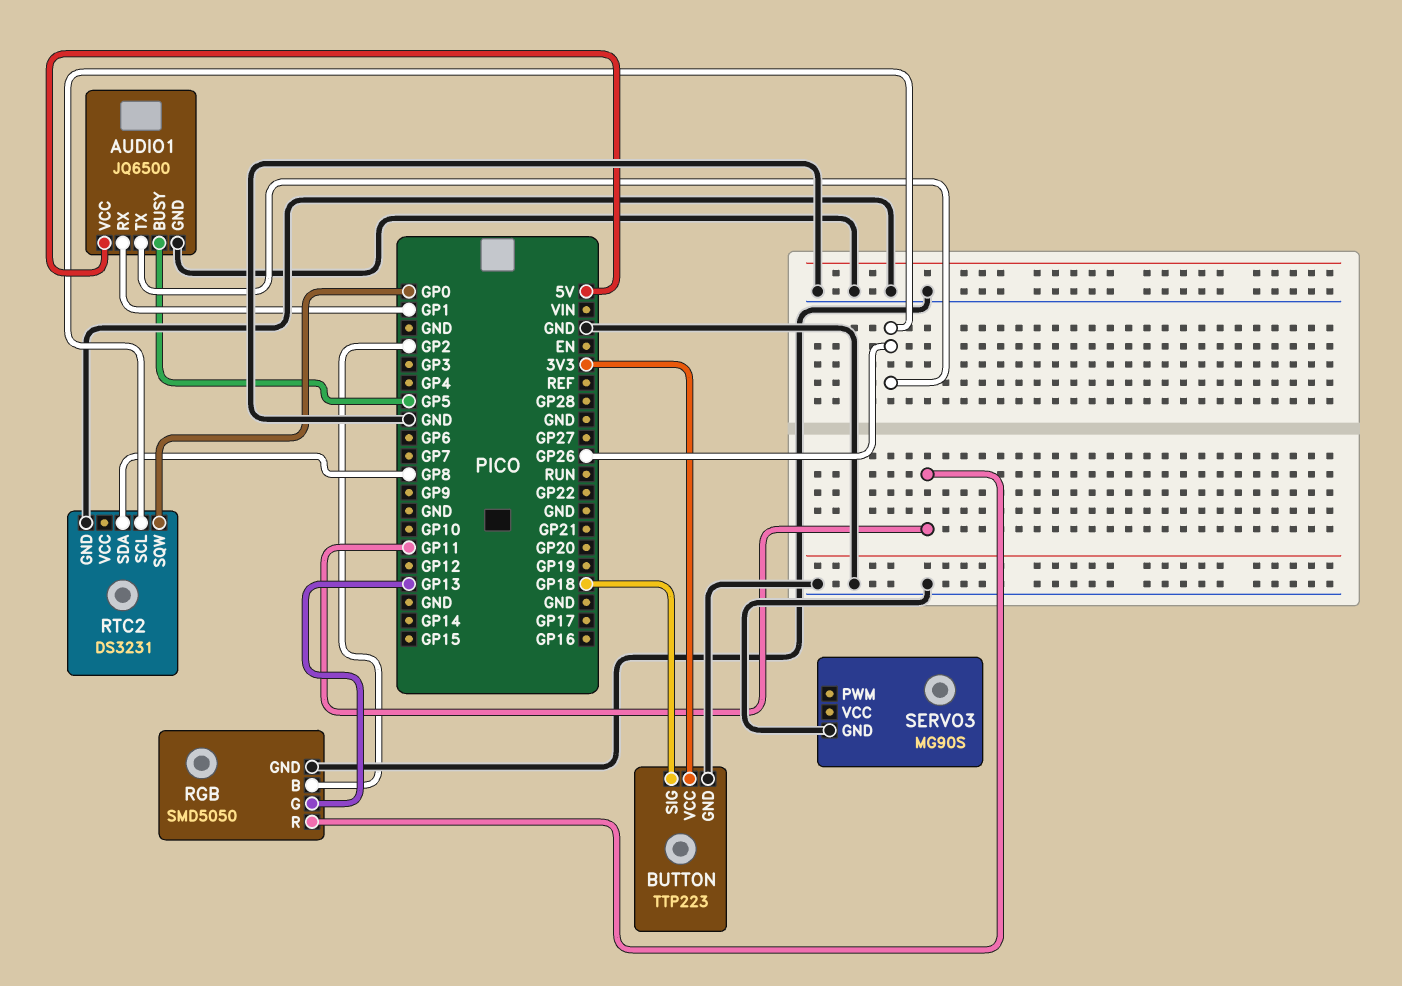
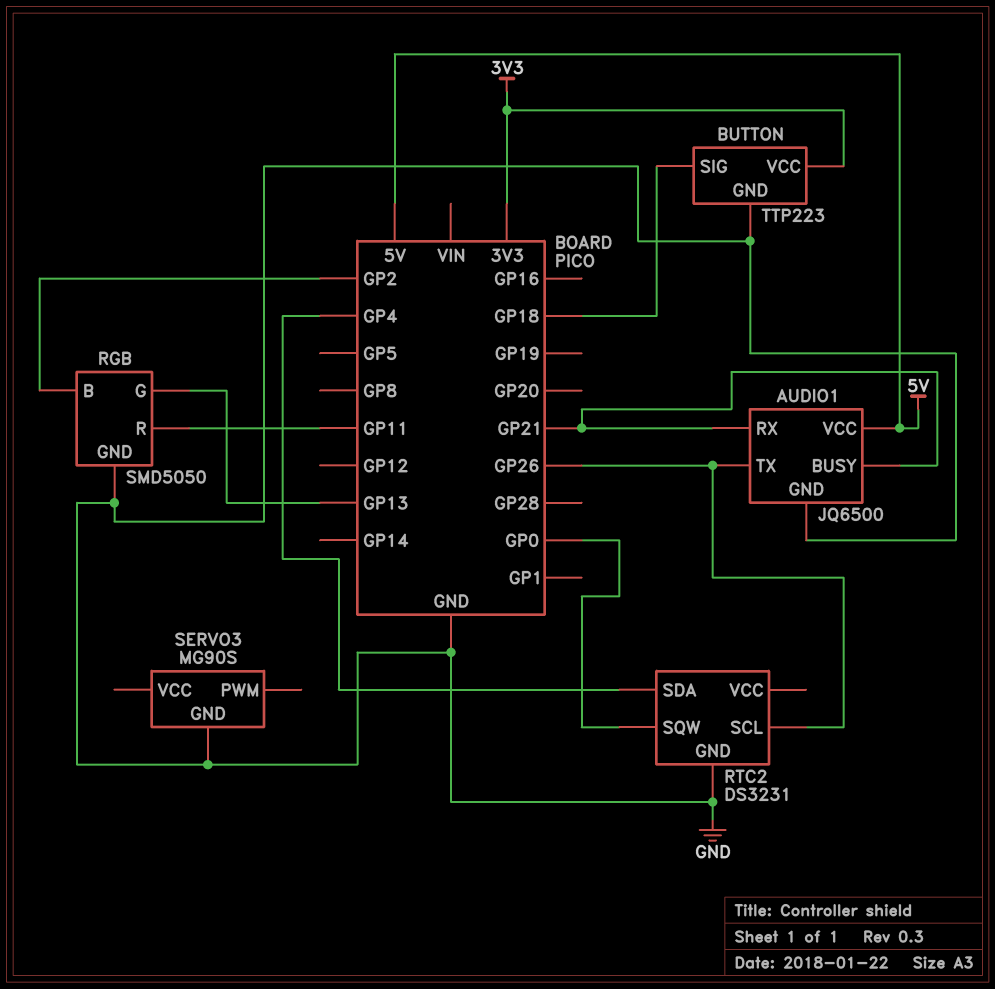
AUDIO1 pin BUSY: GP5 -> GP21
AUDIO1 pin RX: GP1 -> GP21
RTC2 pin SDA: GP8 -> GP4

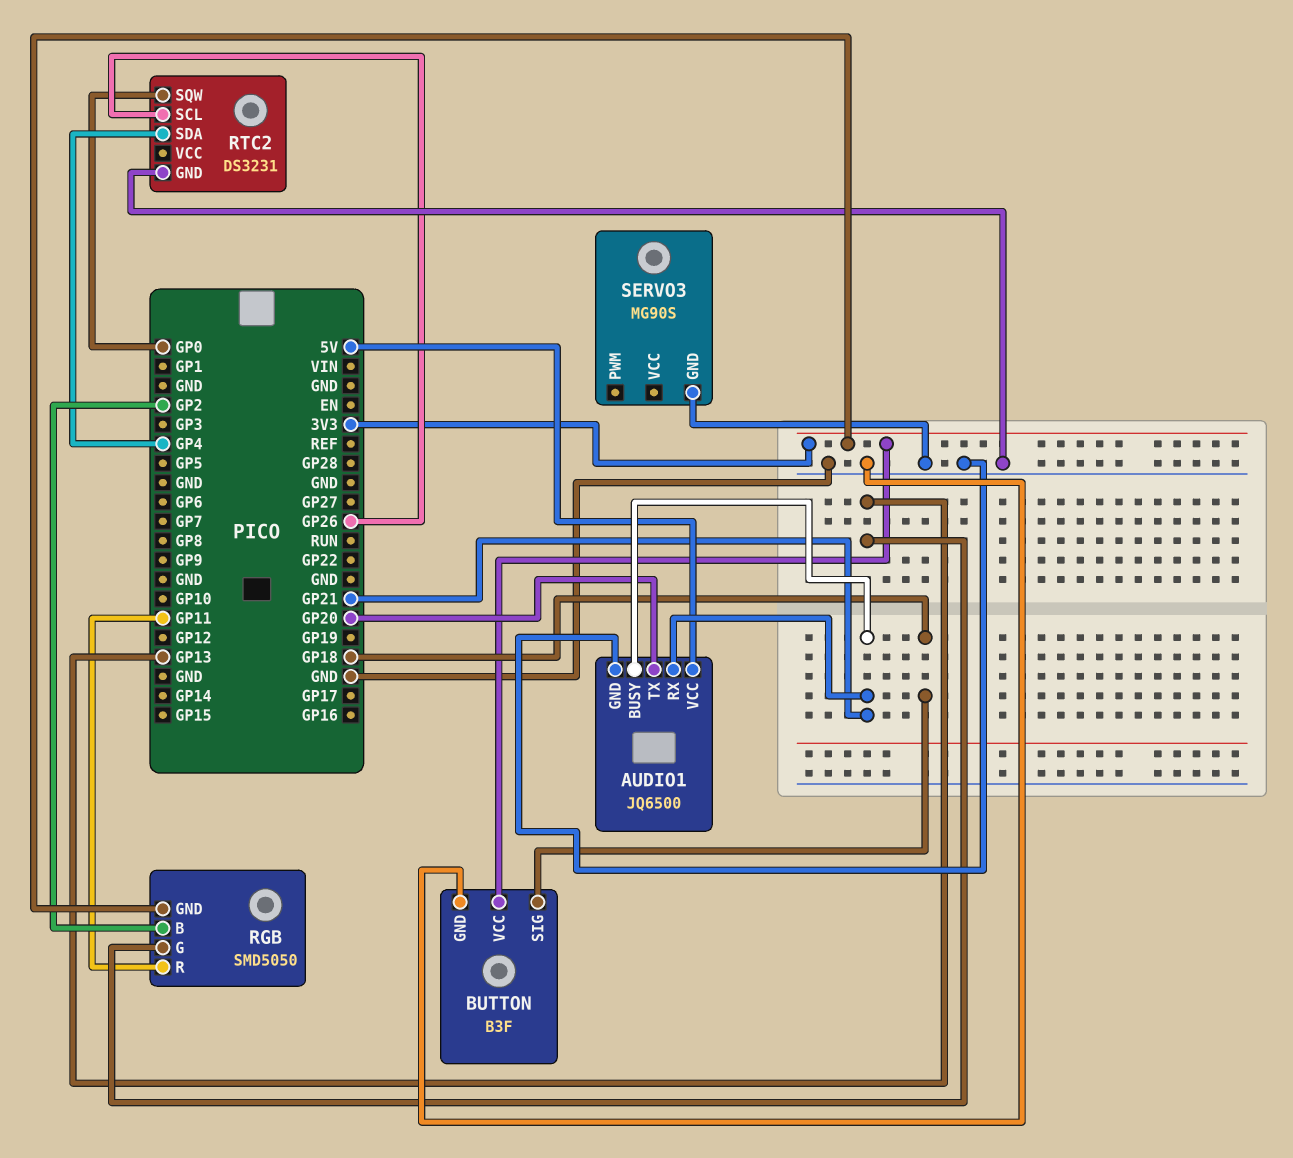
AUDIO1 pin TX: GP26 -> GP20
BUTTON: TTP223 -> B3F
RGB pin GND: GND -> 3V3

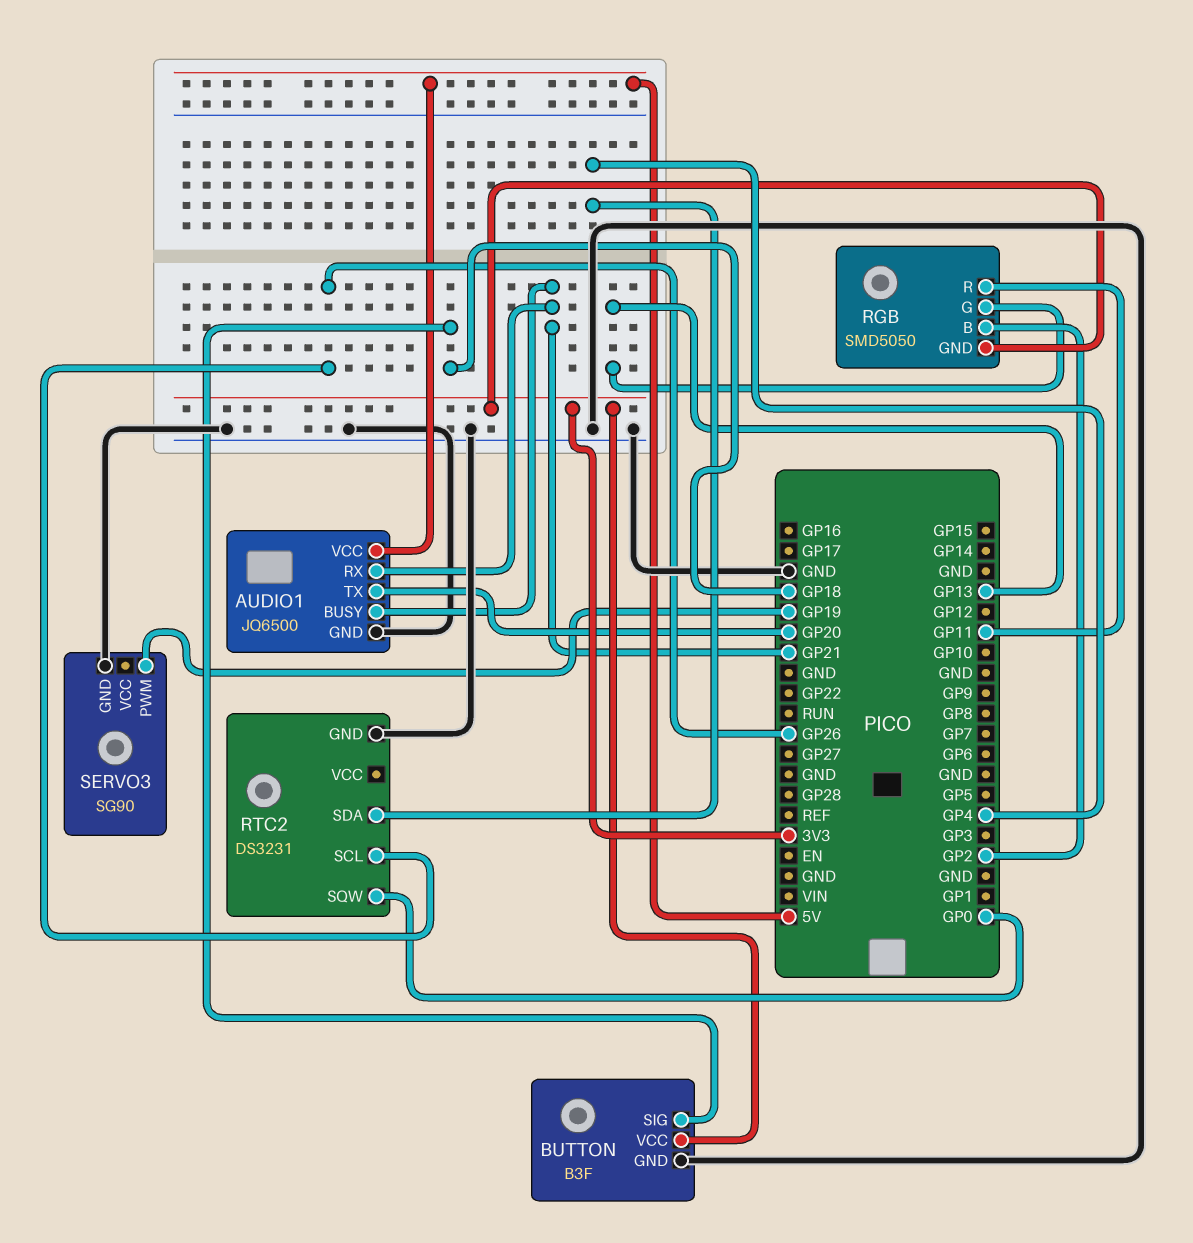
SERVO3: MG90S -> SG90
SERVO3 pin PWM: none -> GP19

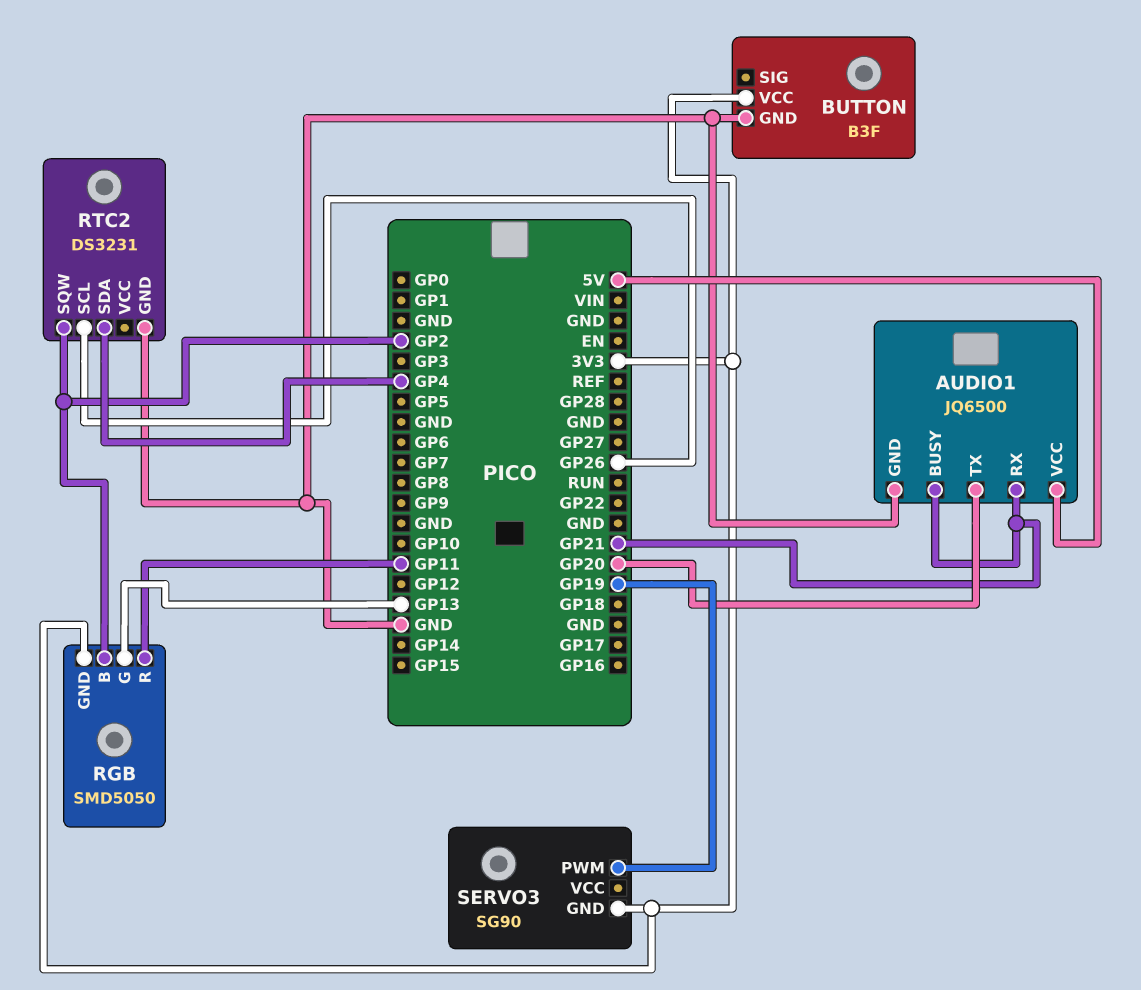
BUTTON pin SIG: GP18 -> none
RTC2 pin SQW: GP0 -> GP2
SERVO3 pin GND: GND -> 3V3

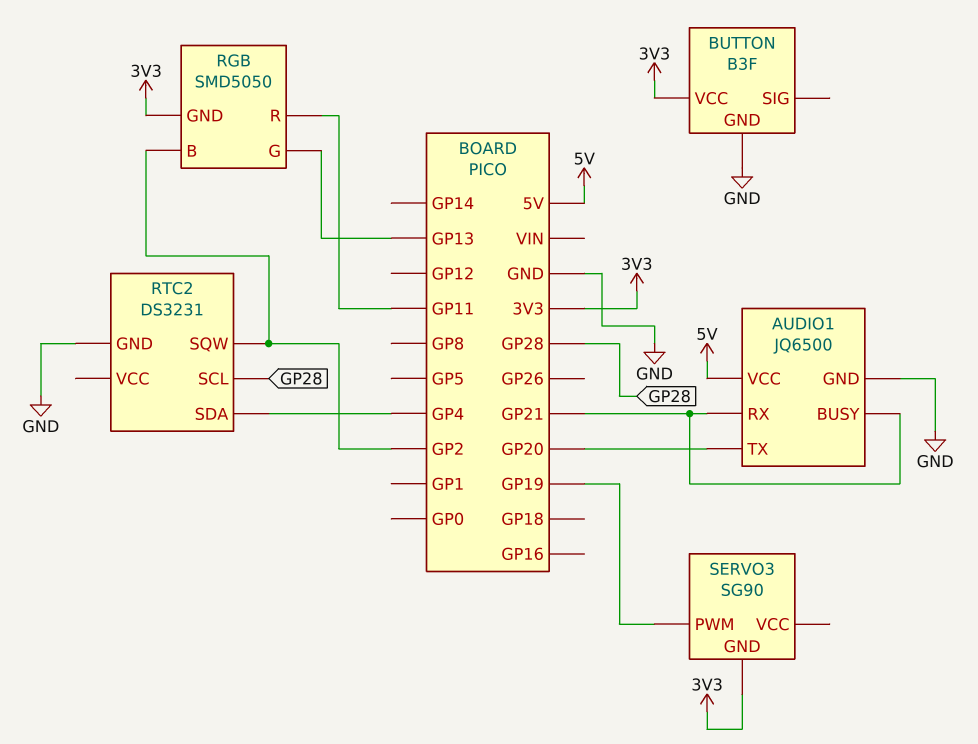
RTC2 pin SCL: GP26 -> GP28

